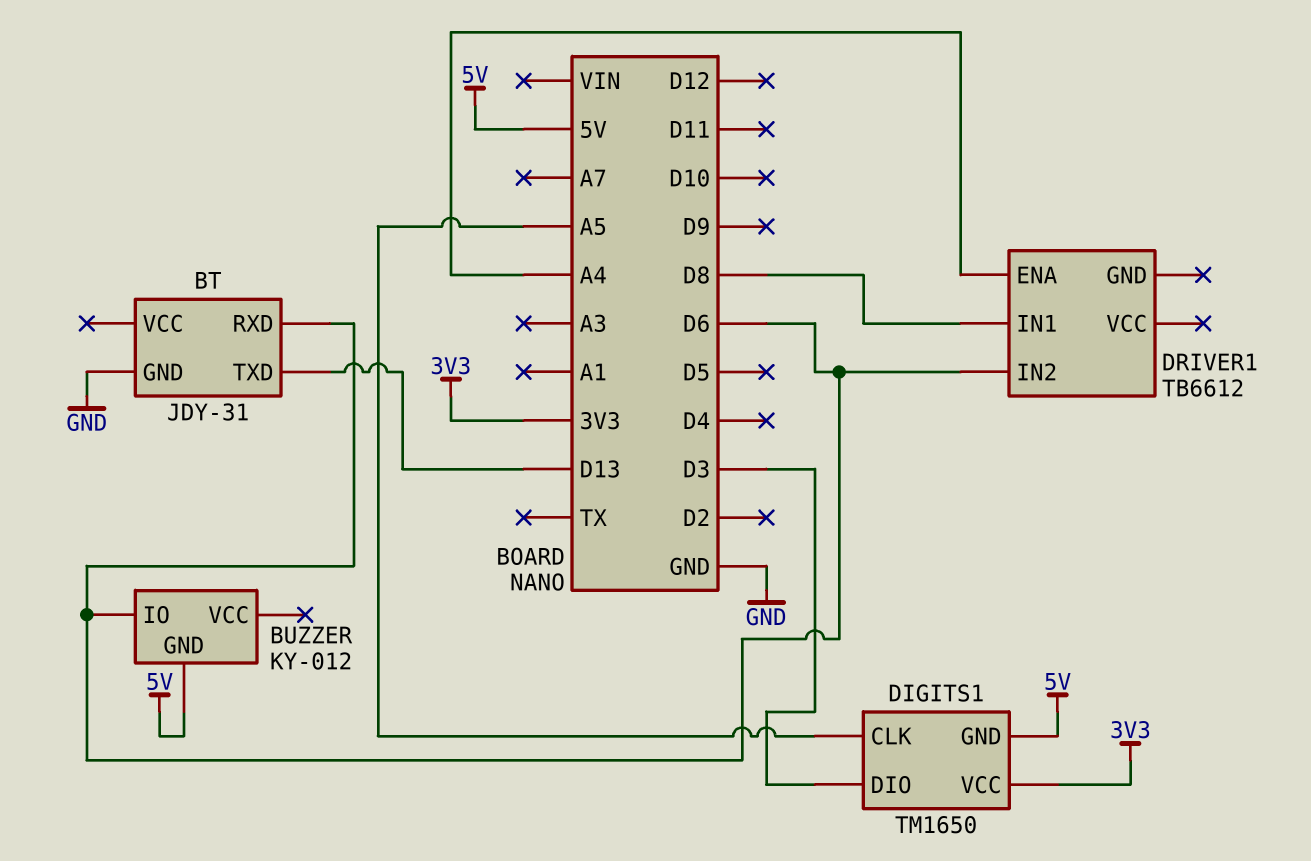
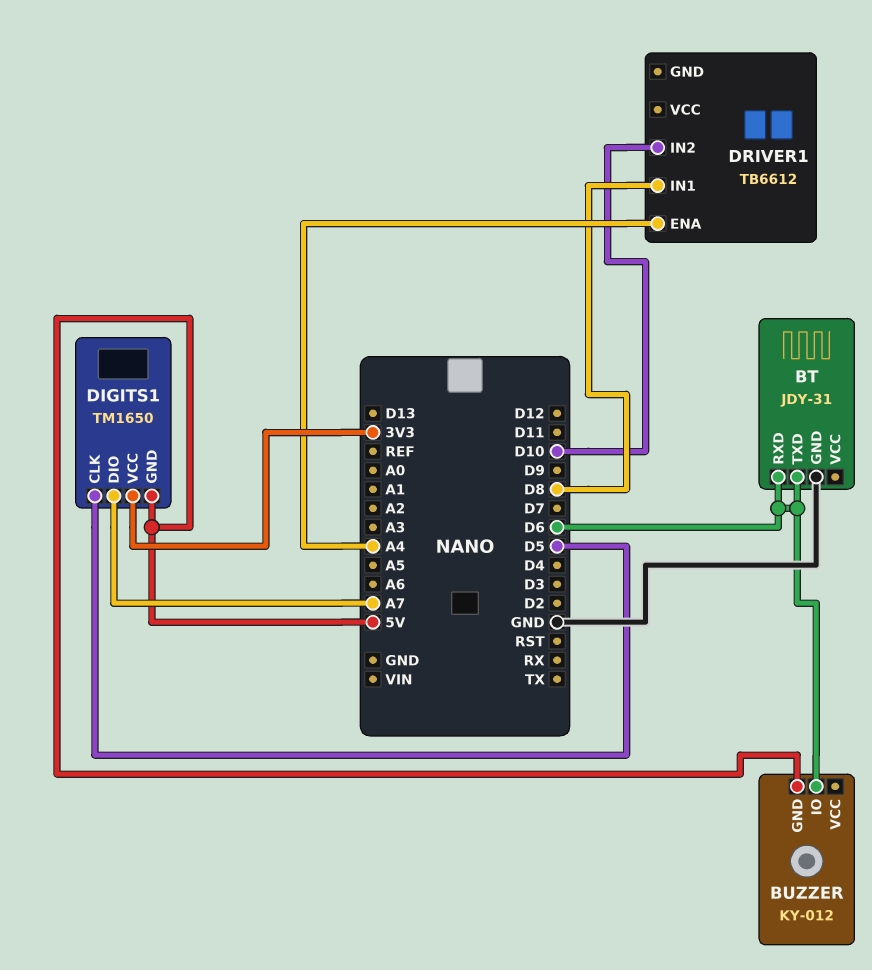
BT pin TXD: D13 -> D6
DIGITS1 pin CLK: A5 -> D5
DIGITS1 pin DIO: D3 -> A7
DRIVER1 pin IN2: D6 -> D10

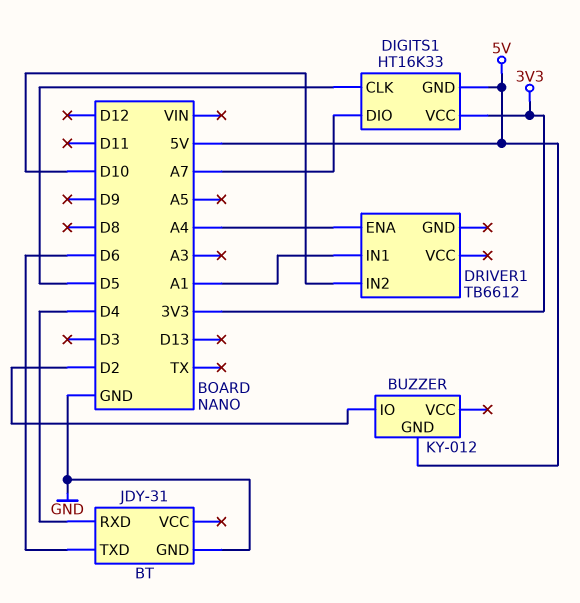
BT pin RXD: D6 -> D4
BUZZER pin IO: D6 -> D2
DIGITS1: TM1650 -> HT16K33
DRIVER1 pin IN1: D8 -> A1

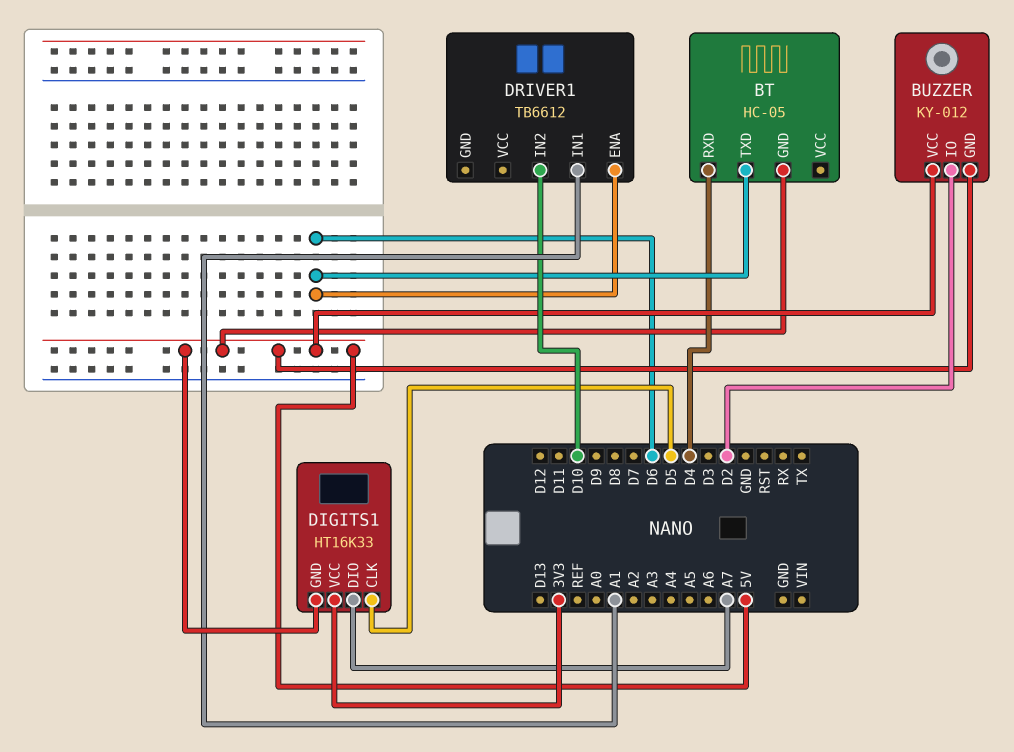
BT: JDY-31 -> HC-05
BT pin GND: GND -> 5V
BUZZER pin VCC: none -> 5V
DRIVER1 pin ENA: A4 -> D6

